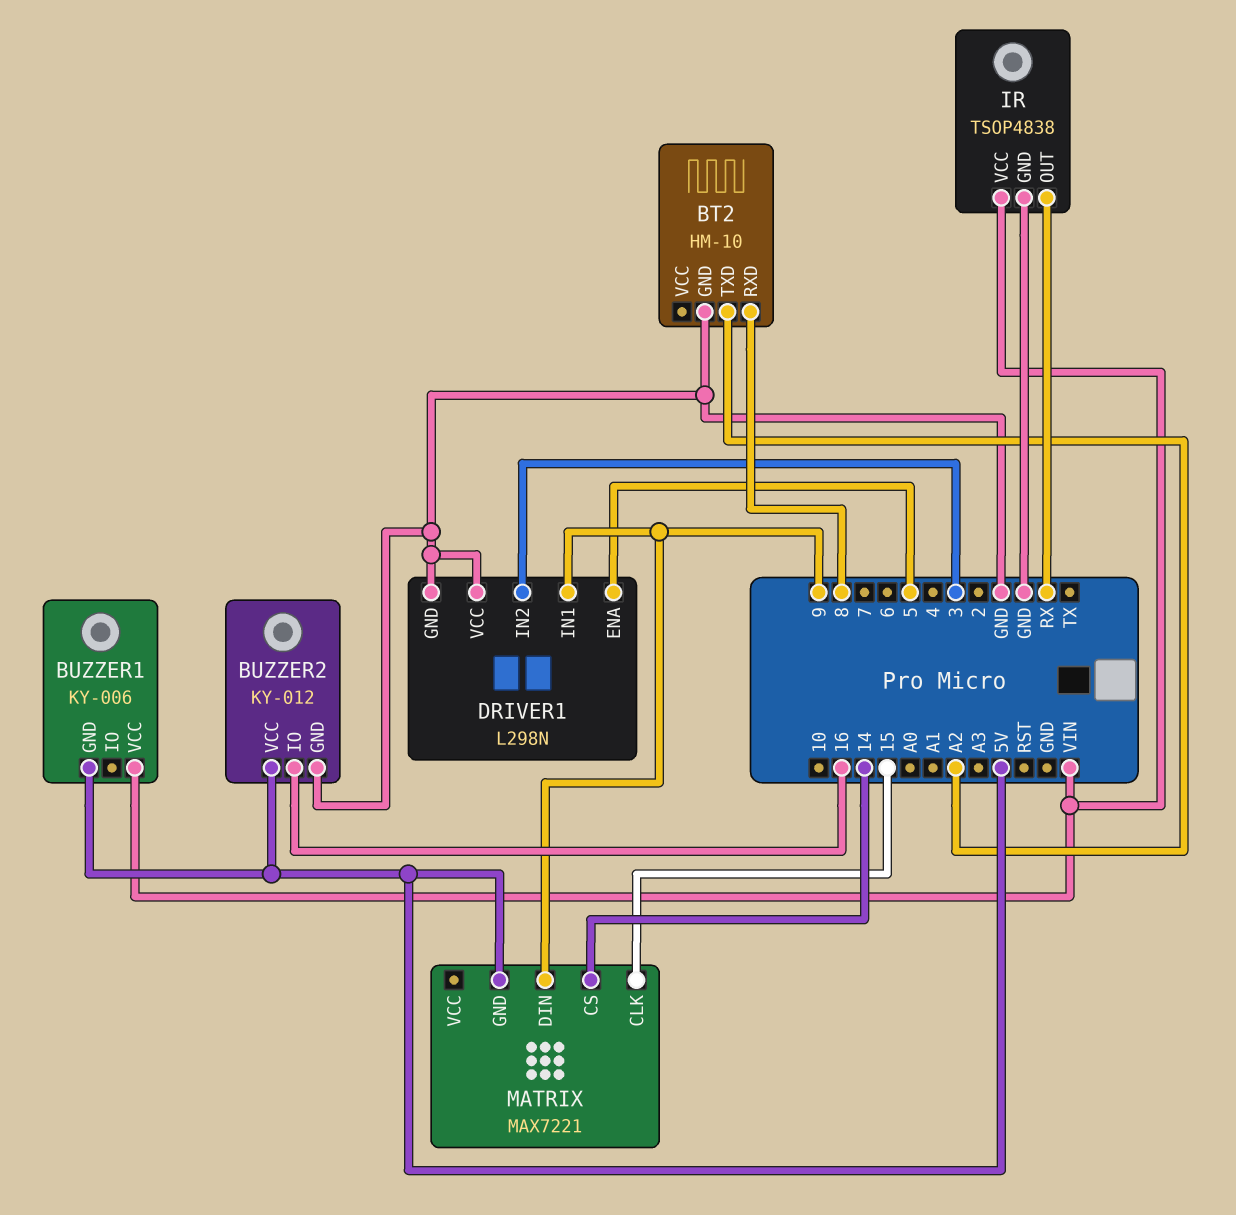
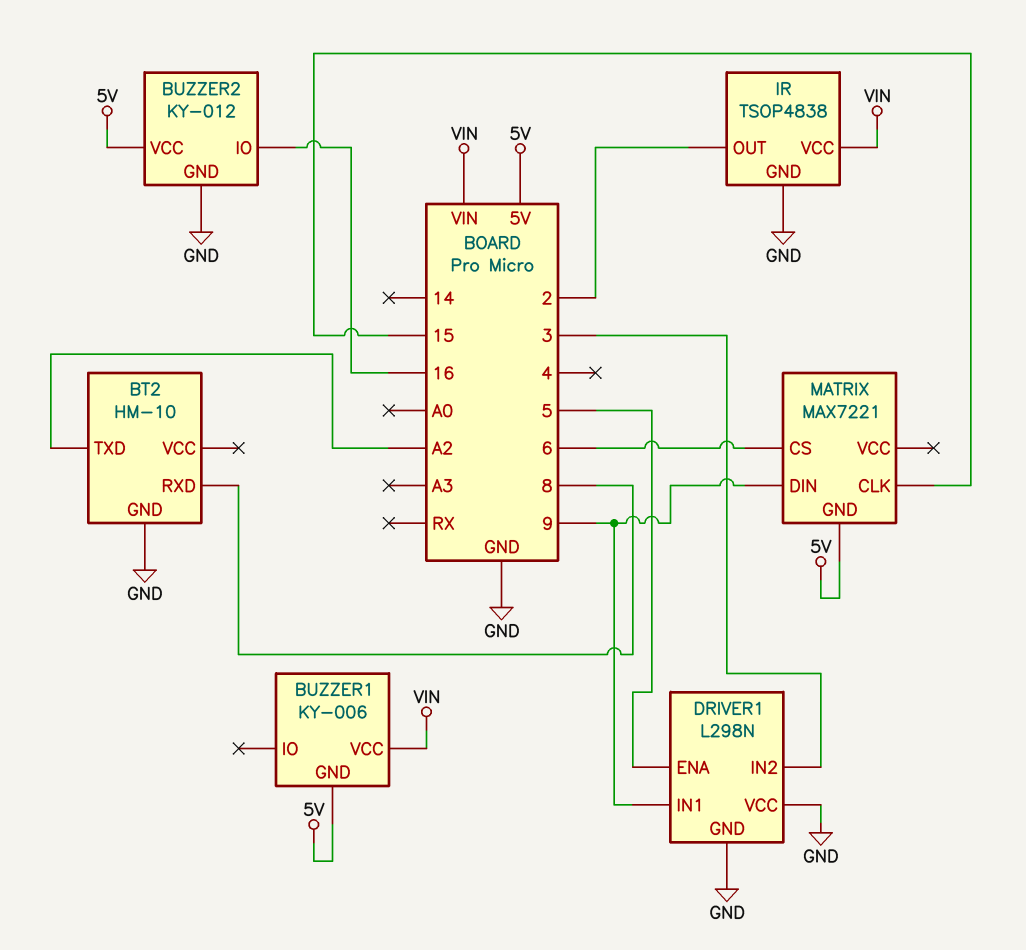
IR pin OUT: RX -> 2
MATRIX pin CS: 14 -> 6

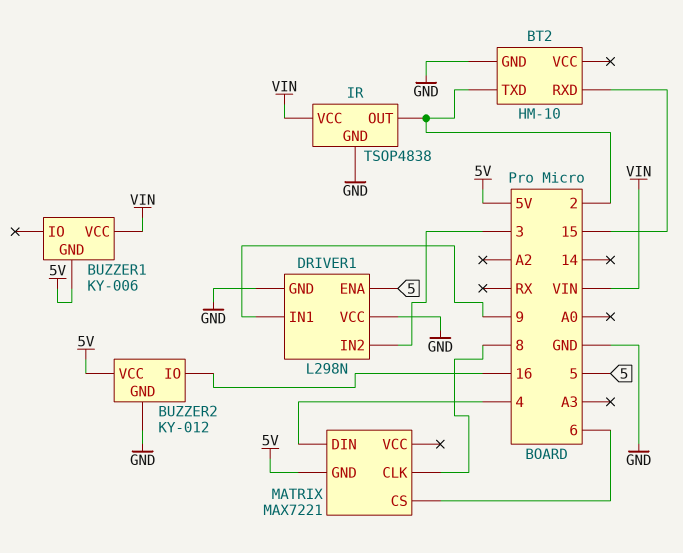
BT2 pin RXD: 8 -> 15
BT2 pin TXD: A2 -> 2
MATRIX pin CLK: 15 -> 8
MATRIX pin DIN: 9 -> 4

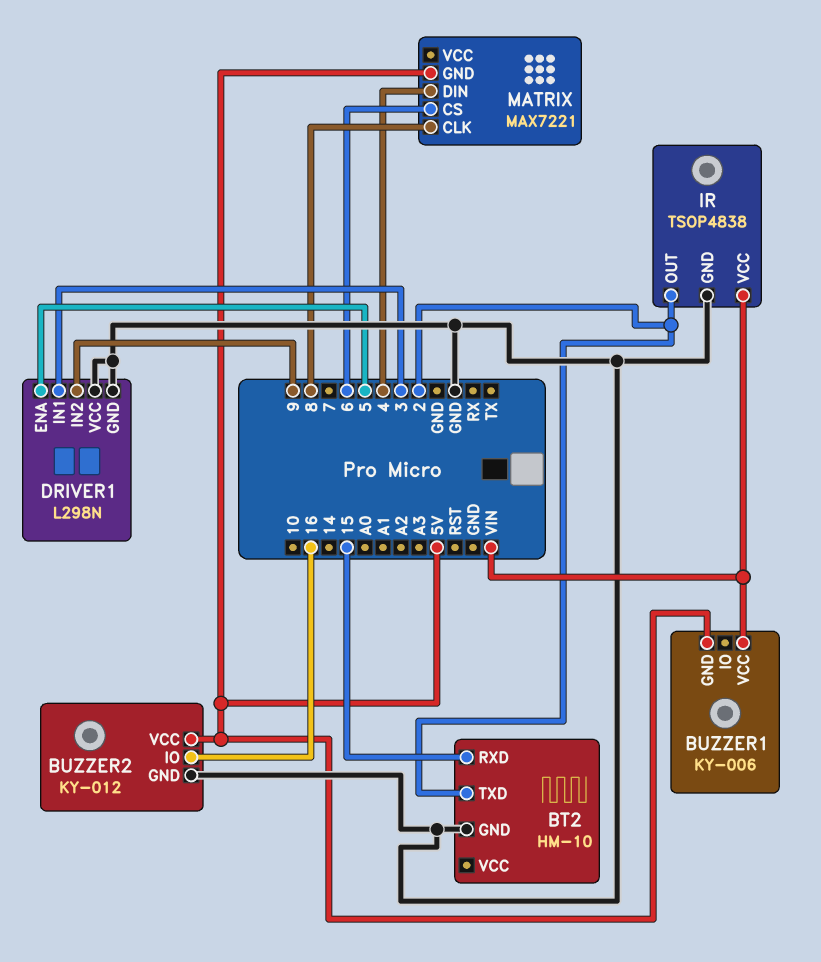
DRIVER1 pin IN1: 9 -> 3
DRIVER1 pin IN2: 3 -> 9

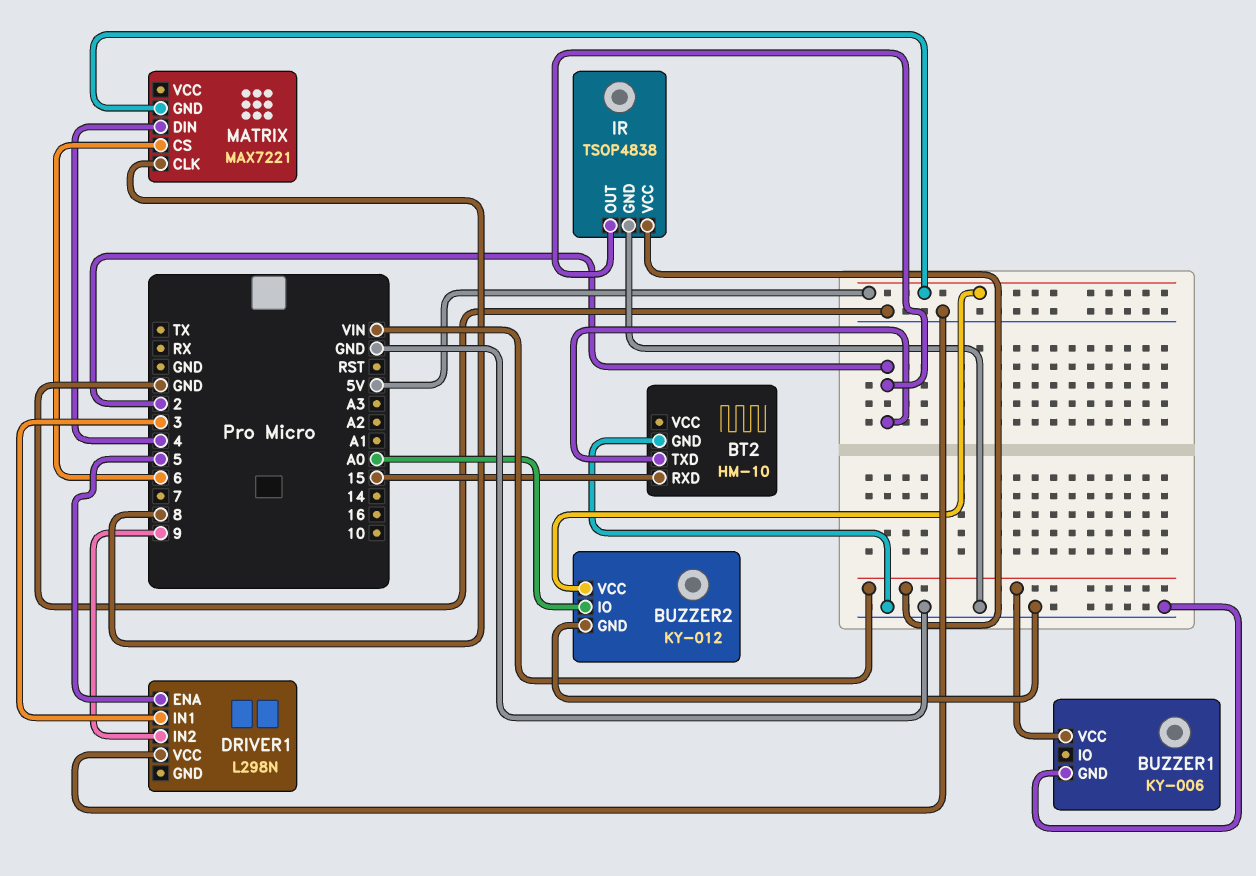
BUZZER1 pin GND: 5V -> GND
BUZZER2 pin IO: 16 -> A0
DRIVER1 pin GND: GND -> none

